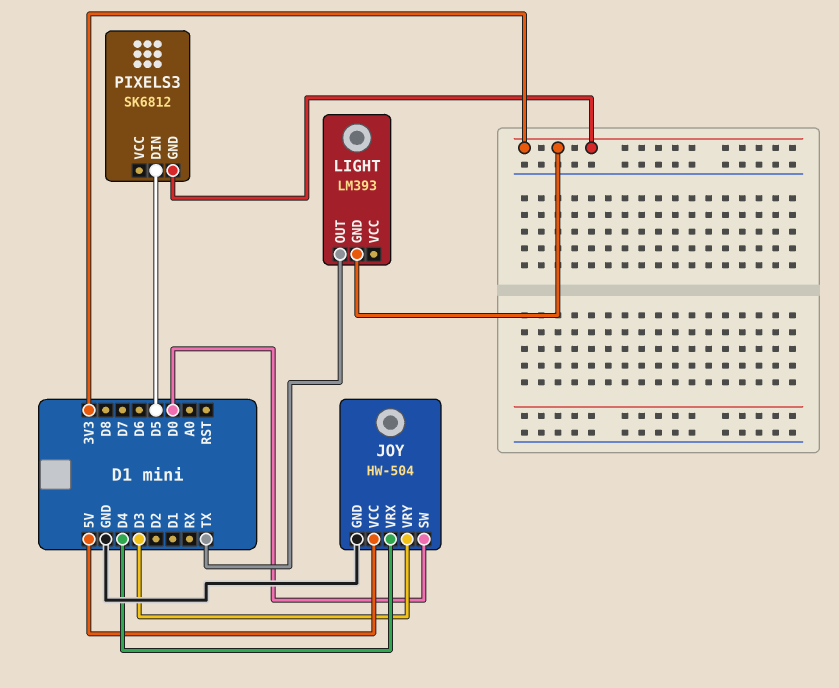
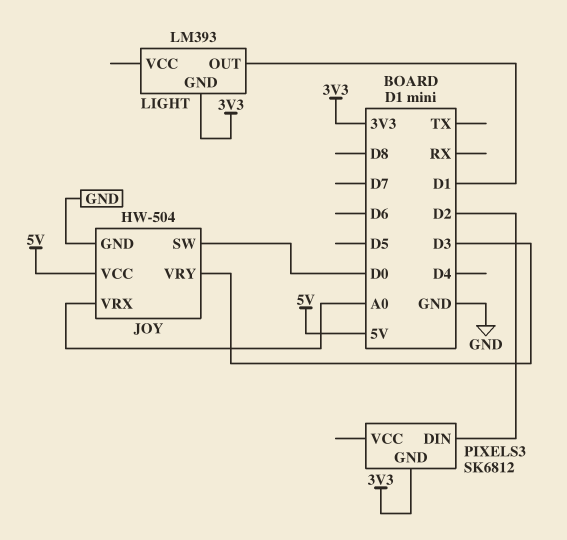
JOY pin VRX: D4 -> A0
LIGHT pin OUT: TX -> D1
PIXELS3 pin DIN: D5 -> D2

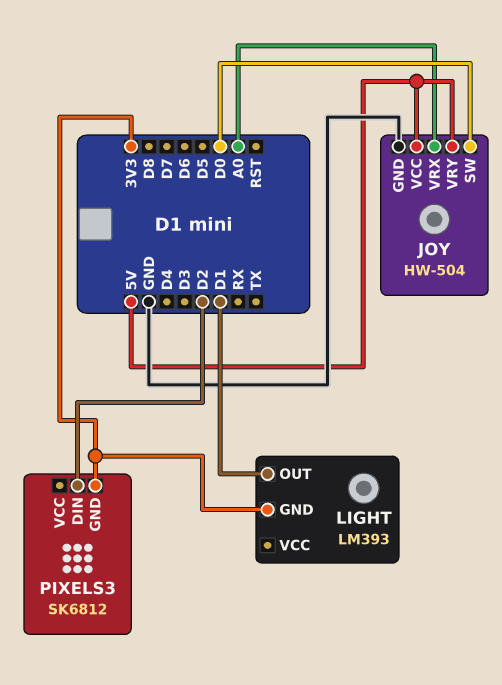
JOY pin VRY: D3 -> 5V

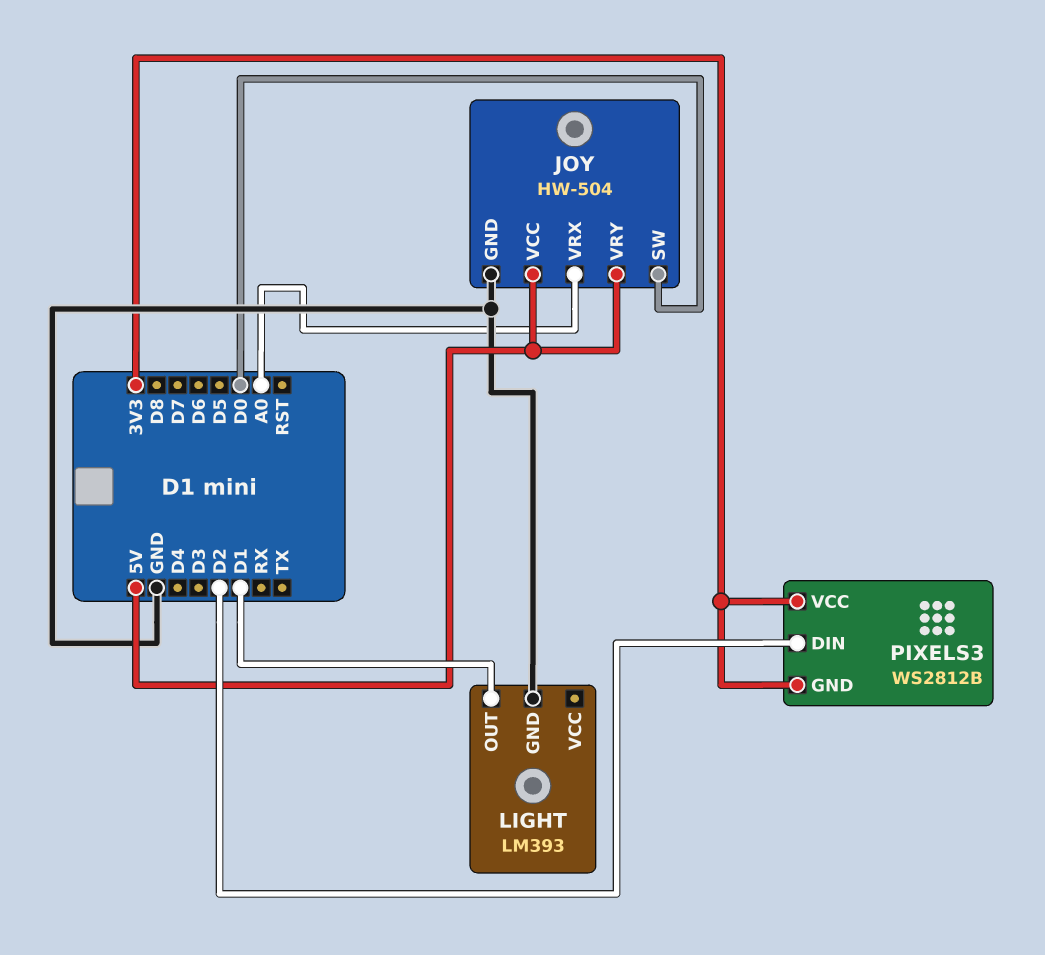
LIGHT pin GND: 3V3 -> GND
PIXELS3: SK6812 -> WS2812B
PIXELS3 pin VCC: none -> 3V3

